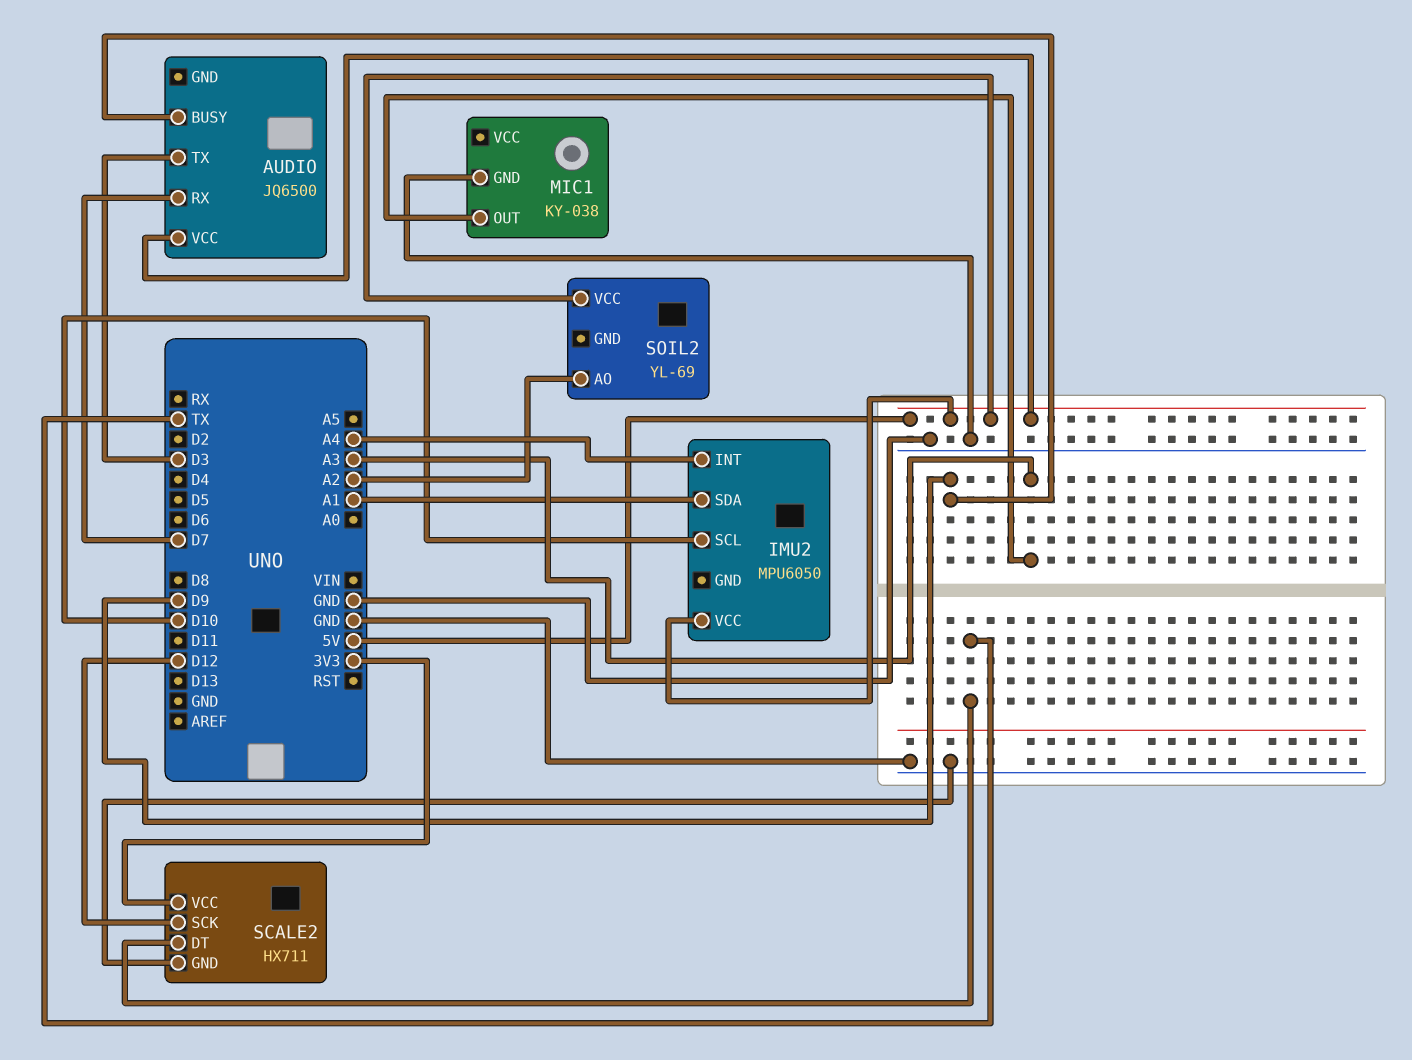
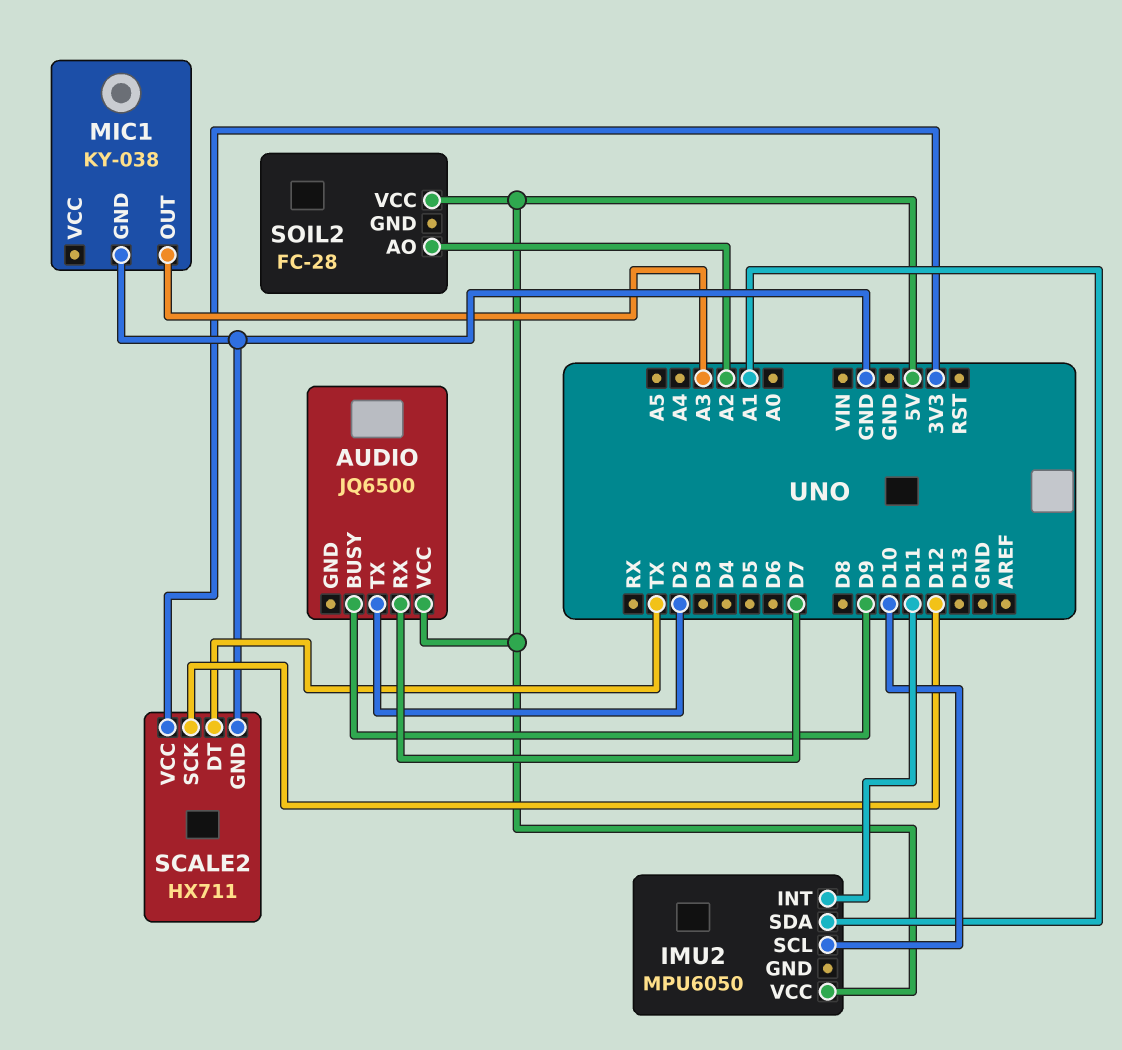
AUDIO pin TX: D3 -> D2
IMU2 pin INT: A4 -> D11
SOIL2: YL-69 -> FC-28

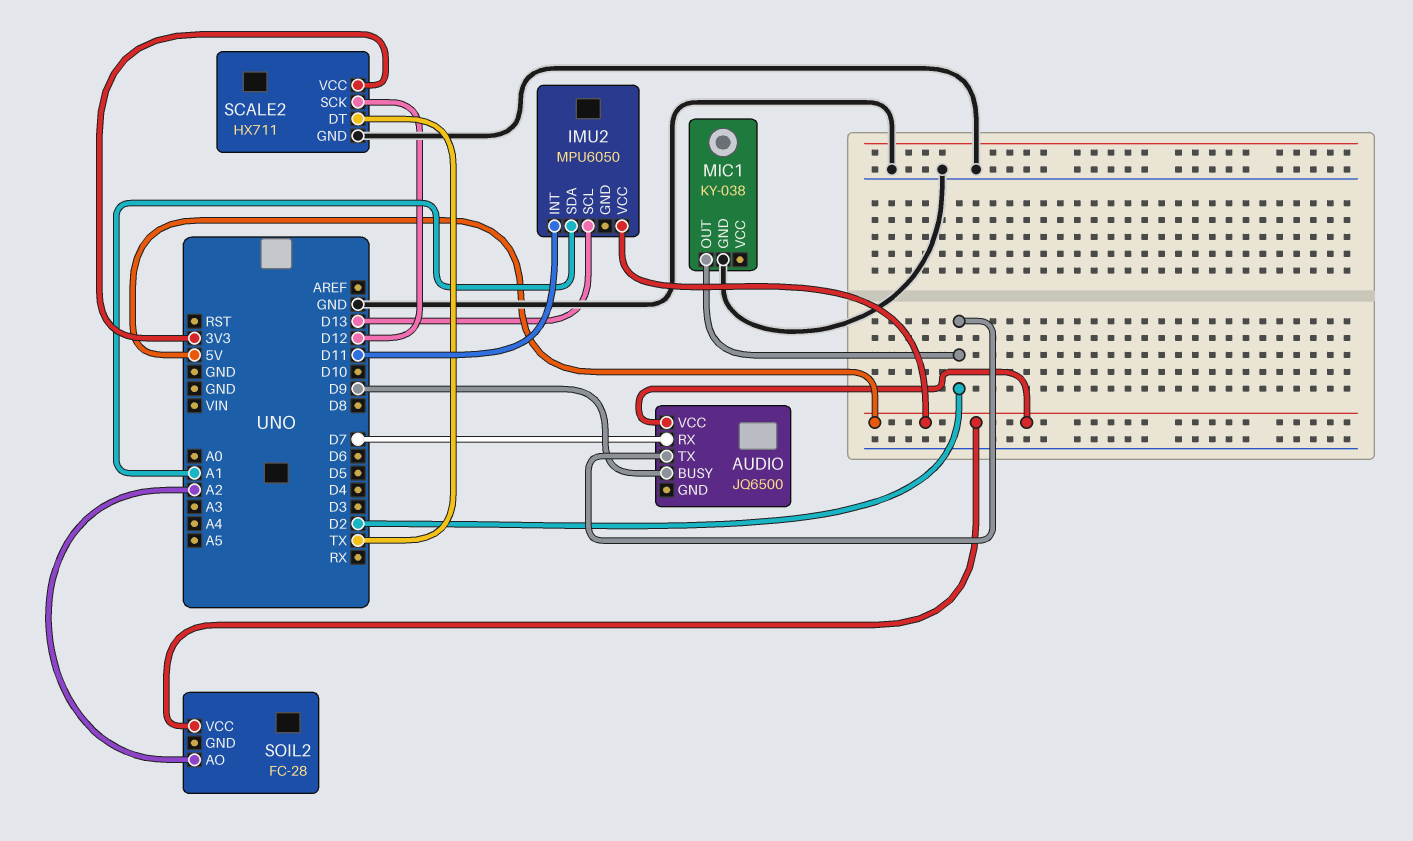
IMU2 pin SCL: D10 -> D13
MIC1 pin OUT: A3 -> D2

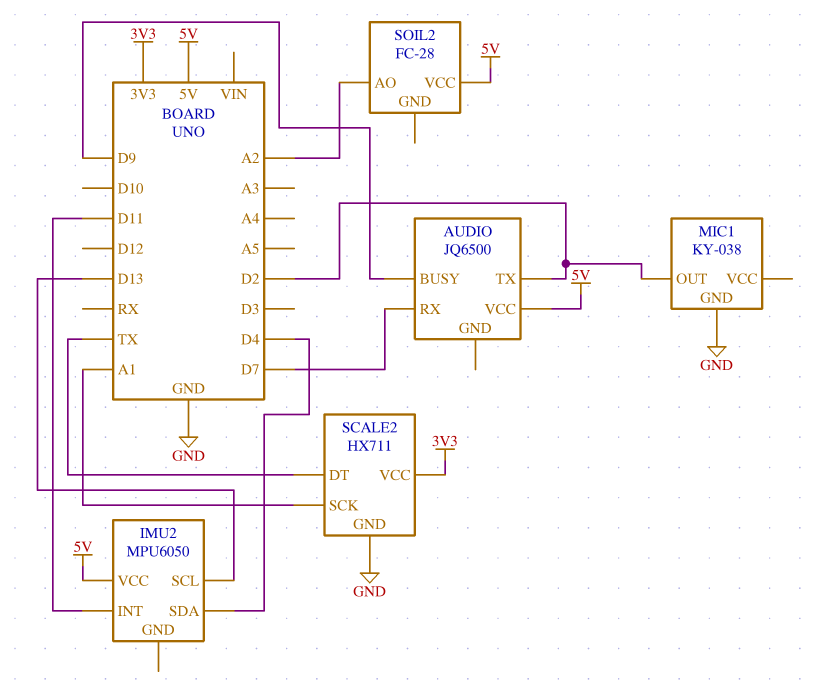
IMU2 pin SDA: A1 -> D4
SCALE2 pin SCK: D12 -> A1

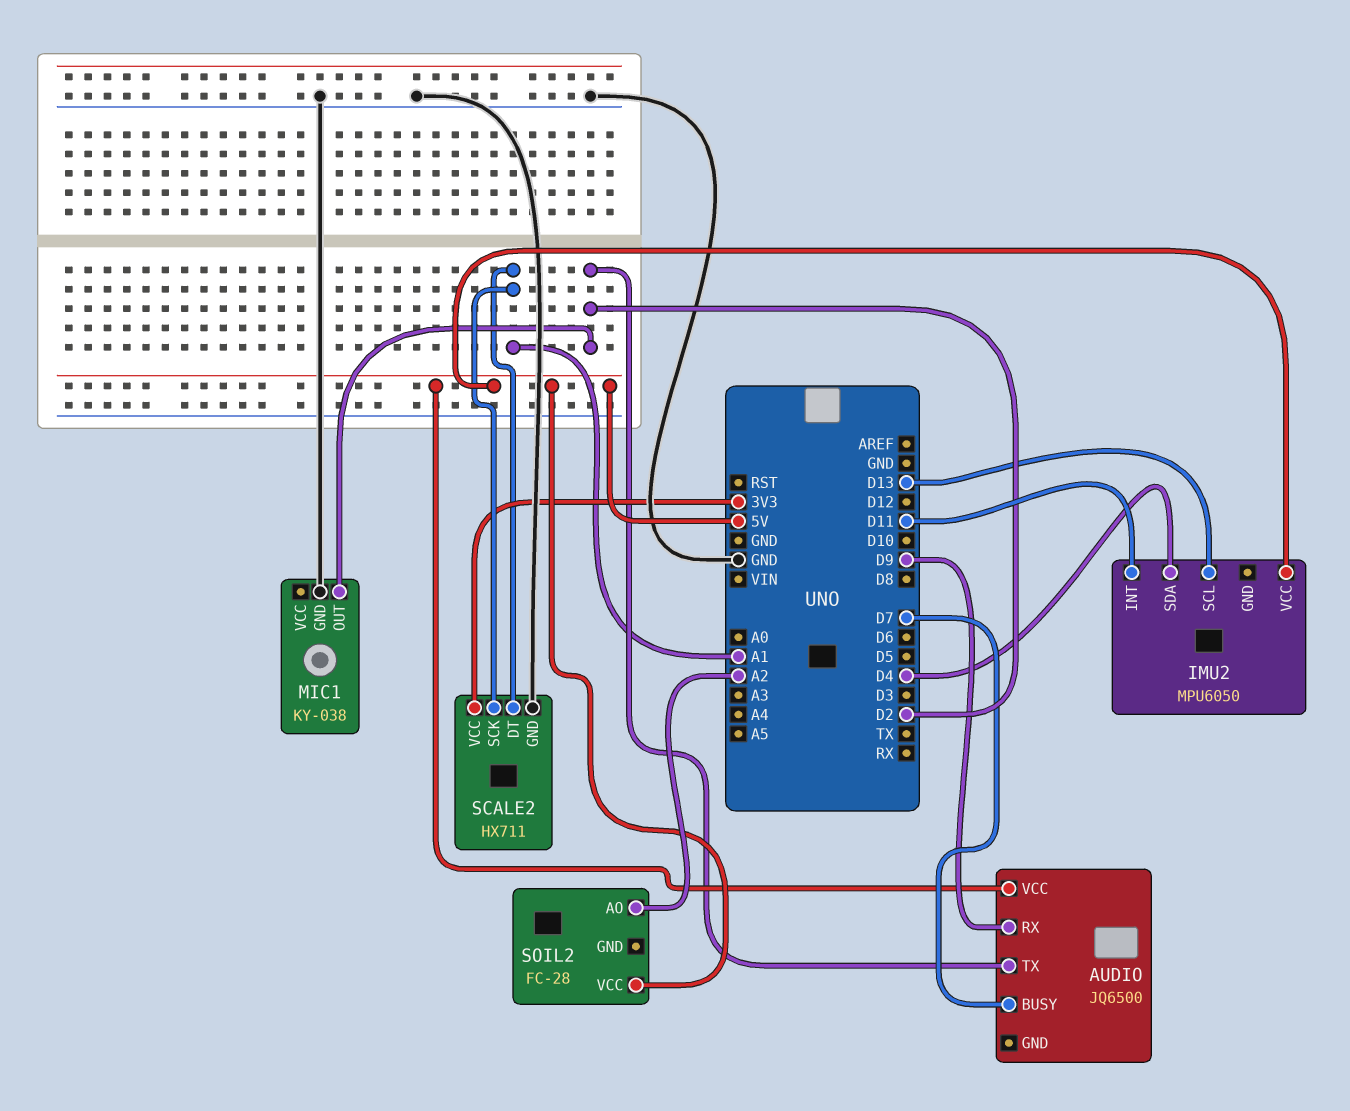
AUDIO pin BUSY: D9 -> D7
AUDIO pin RX: D7 -> D9
SCALE2 pin DT: TX -> A1

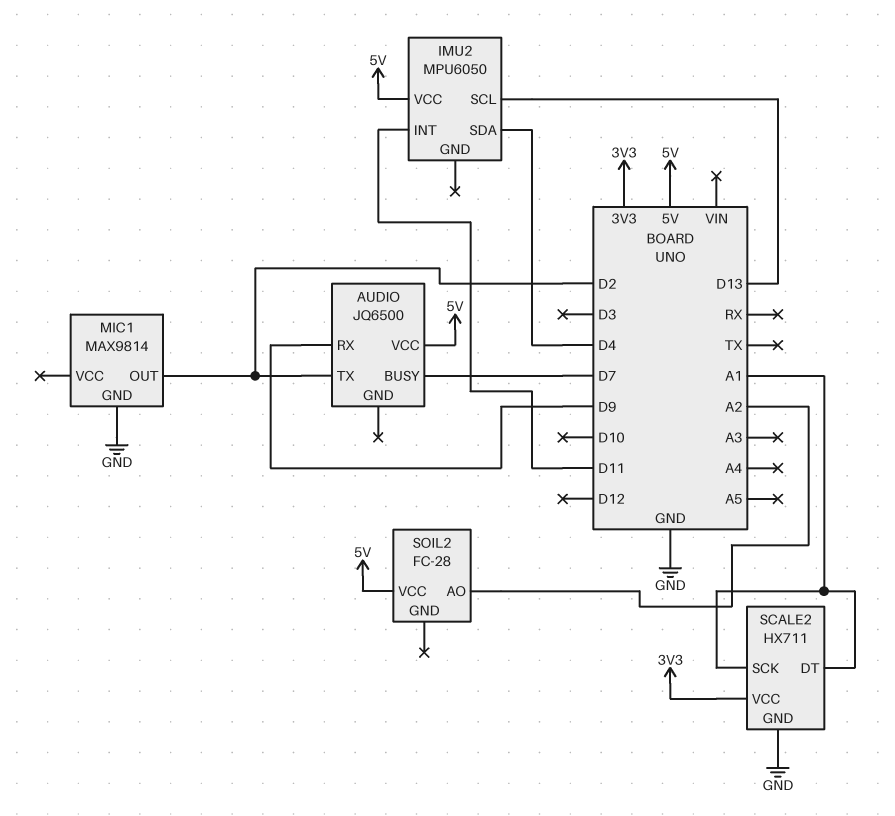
MIC1: KY-038 -> MAX9814

